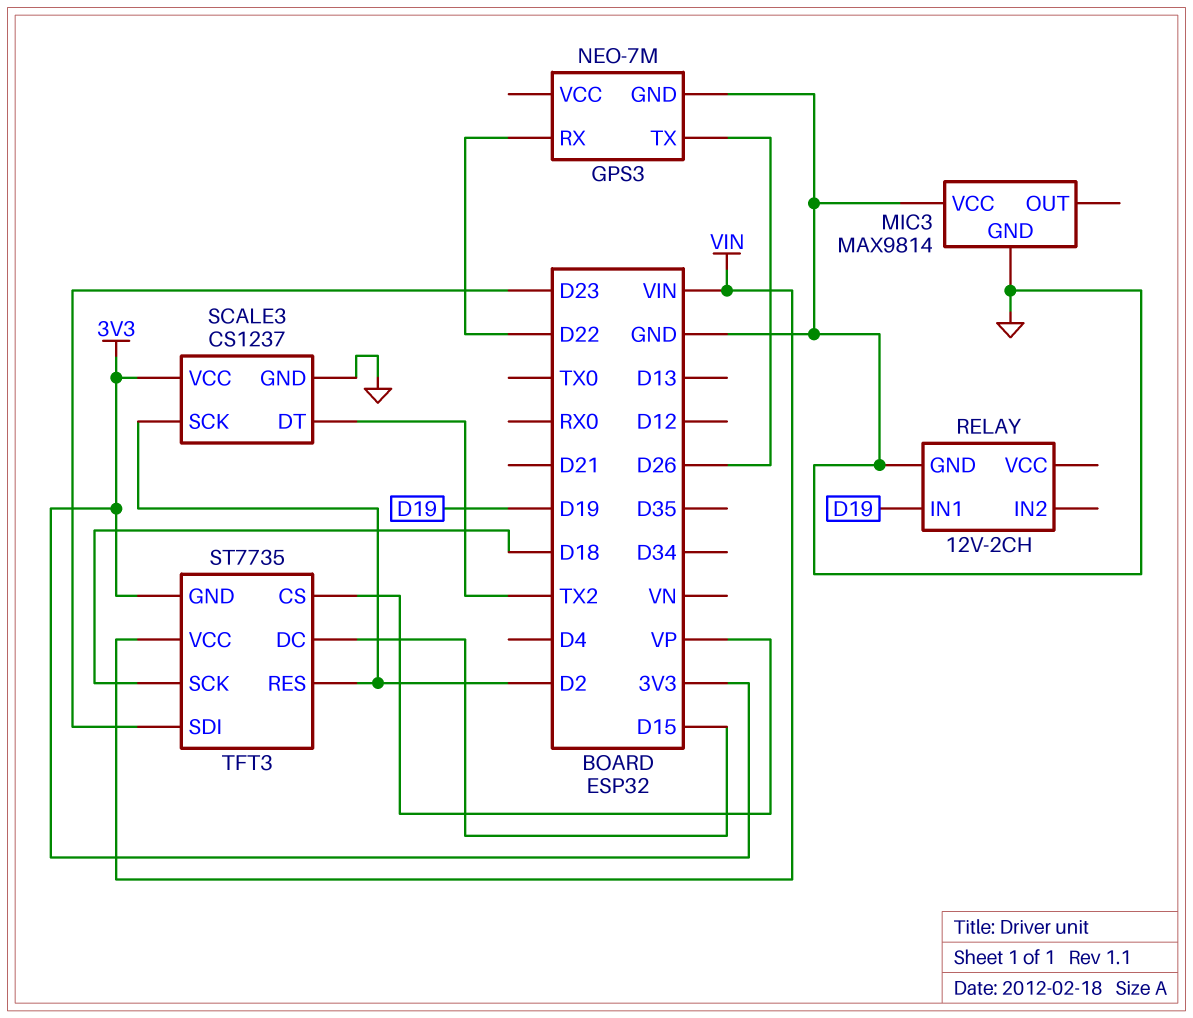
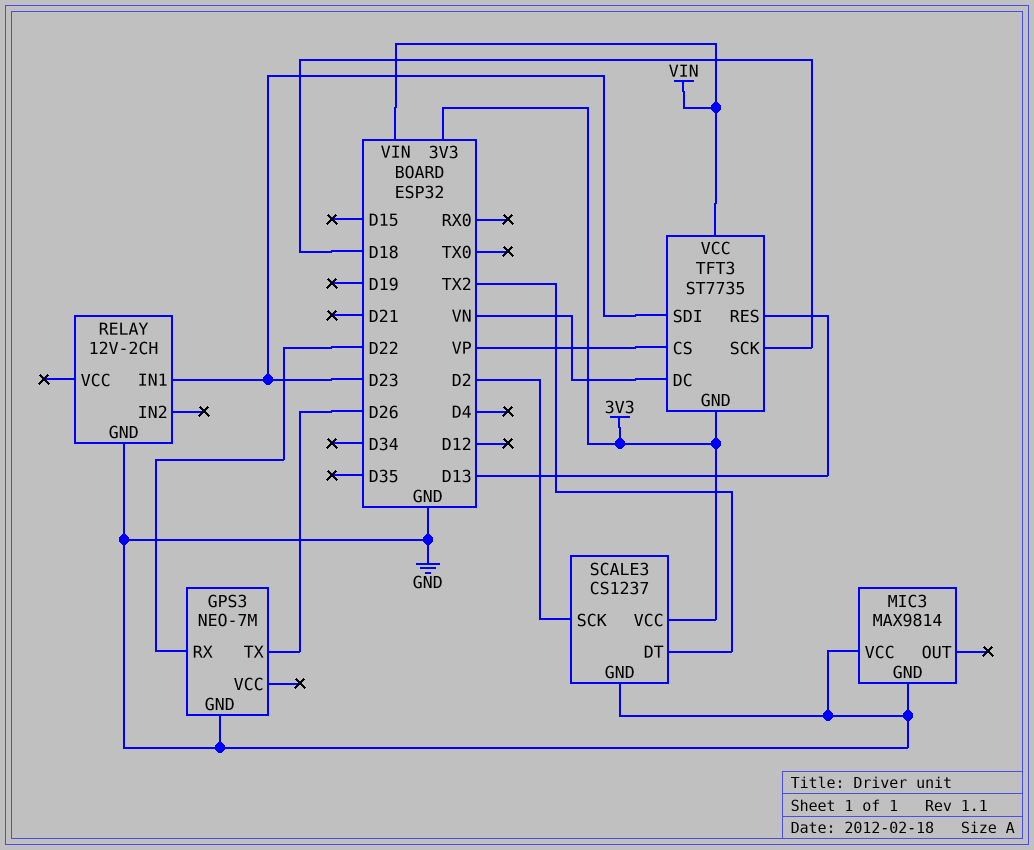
RELAY pin IN1: D19 -> D23
TFT3 pin DC: D15 -> VN
TFT3 pin RES: D2 -> D13

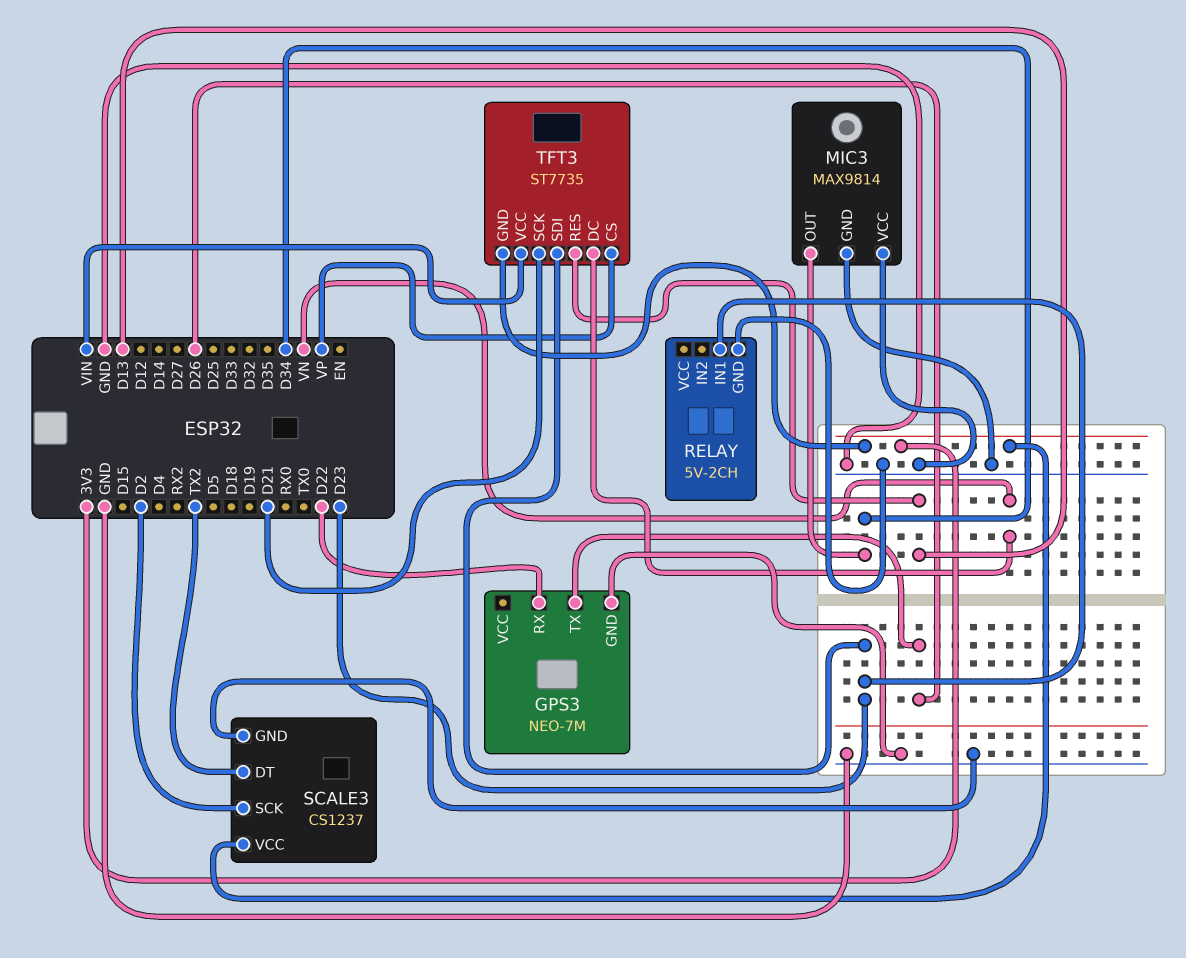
MIC3 pin OUT: none -> D34
RELAY: 12V-2CH -> 5V-2CH
TFT3 pin SCK: D18 -> D21

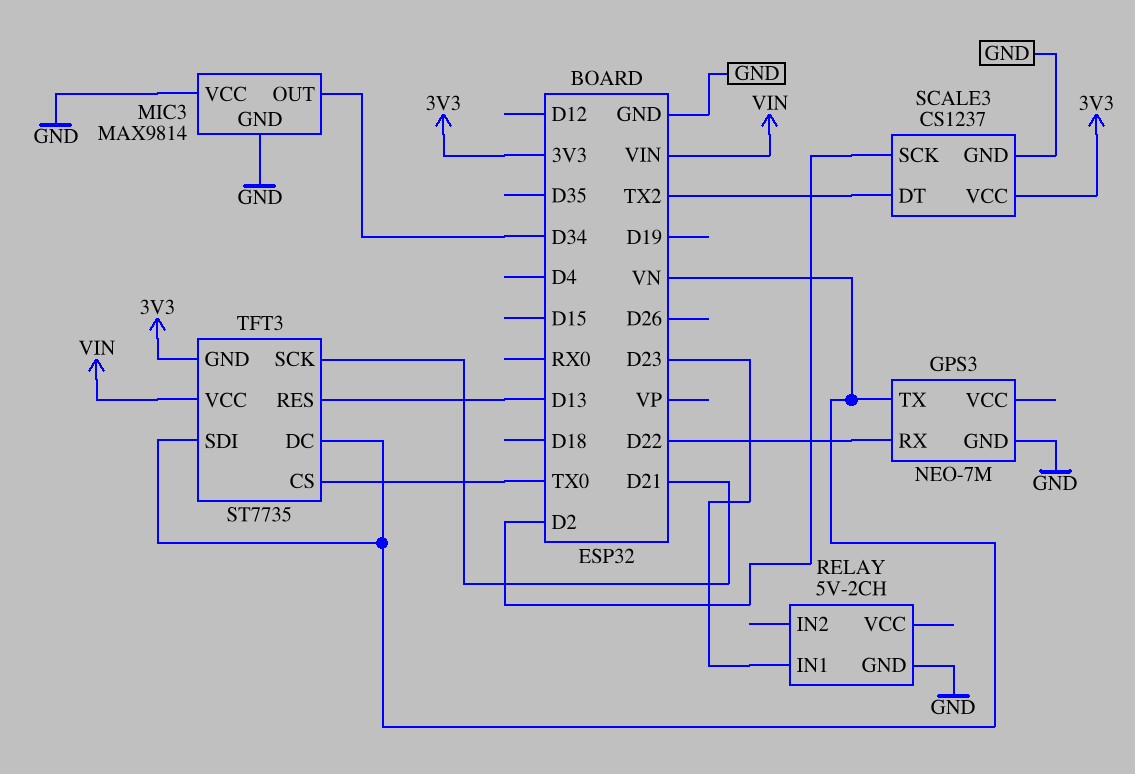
GPS3 pin TX: D26 -> VN
TFT3 pin CS: VP -> TX0
TFT3 pin SDI: D23 -> VN

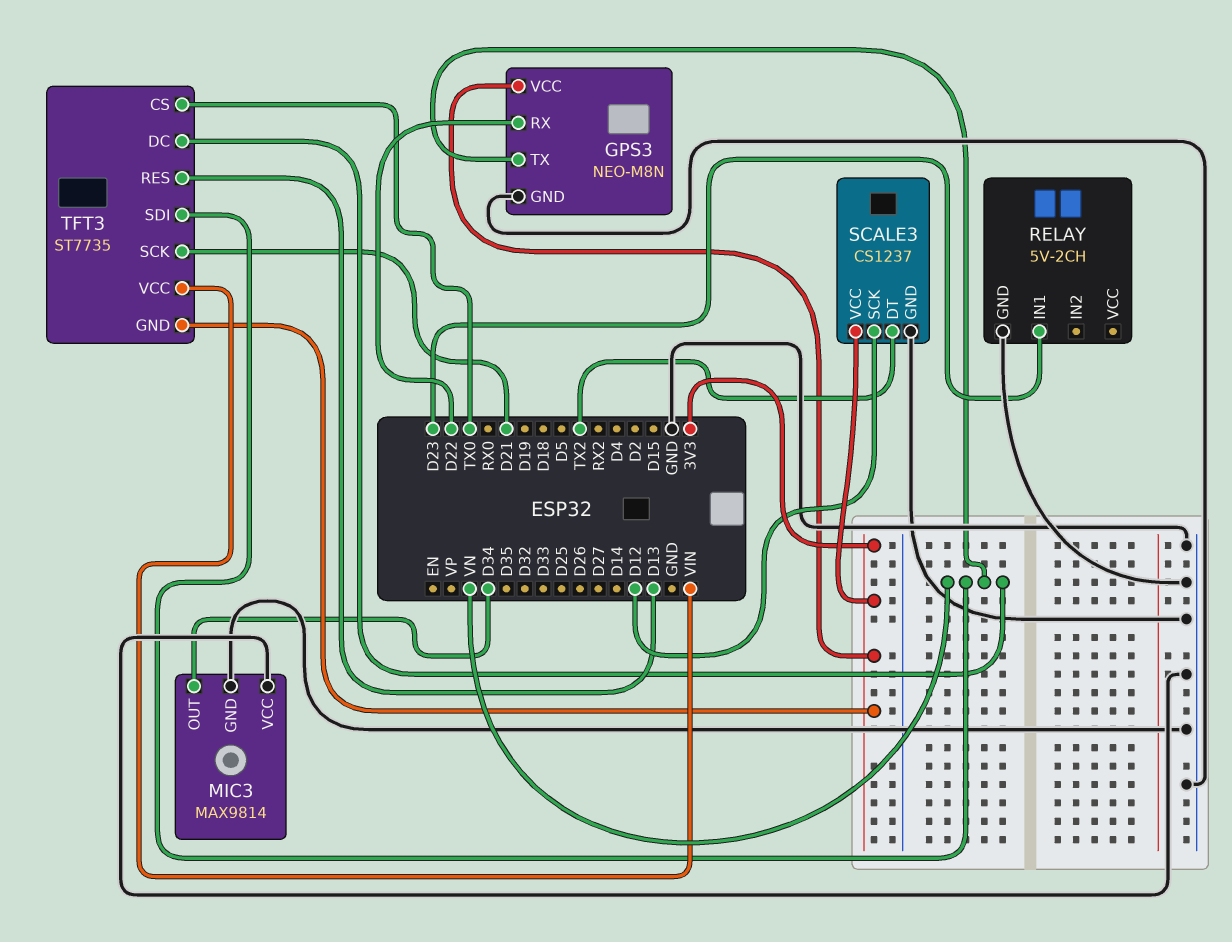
GPS3: NEO-7M -> NEO-M8N
GPS3 pin VCC: none -> 3V3
SCALE3 pin SCK: D2 -> D12

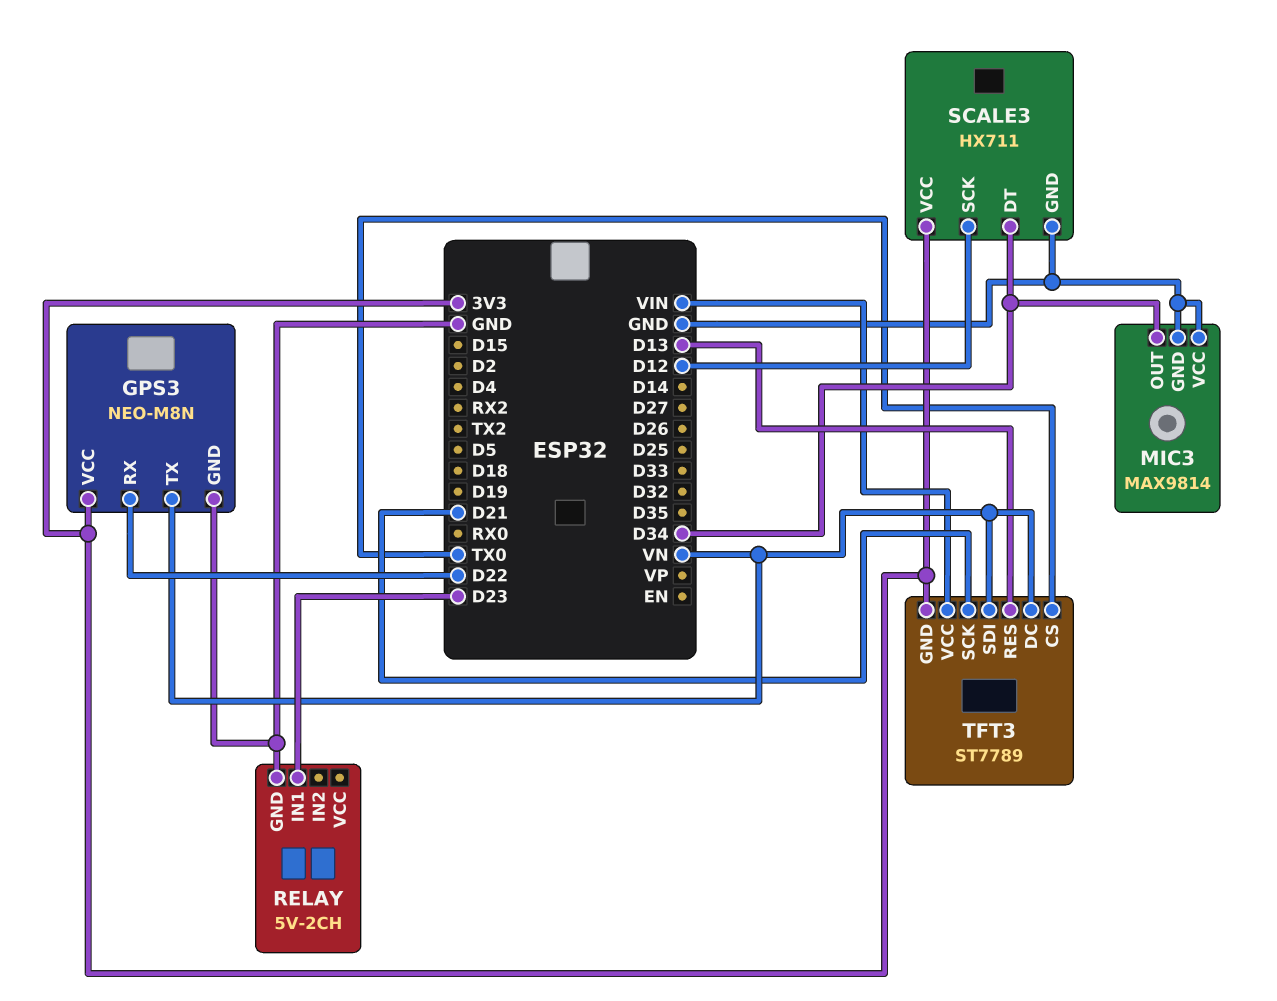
SCALE3: CS1237 -> HX711
SCALE3 pin DT: TX2 -> D34
TFT3: ST7735 -> ST7789

